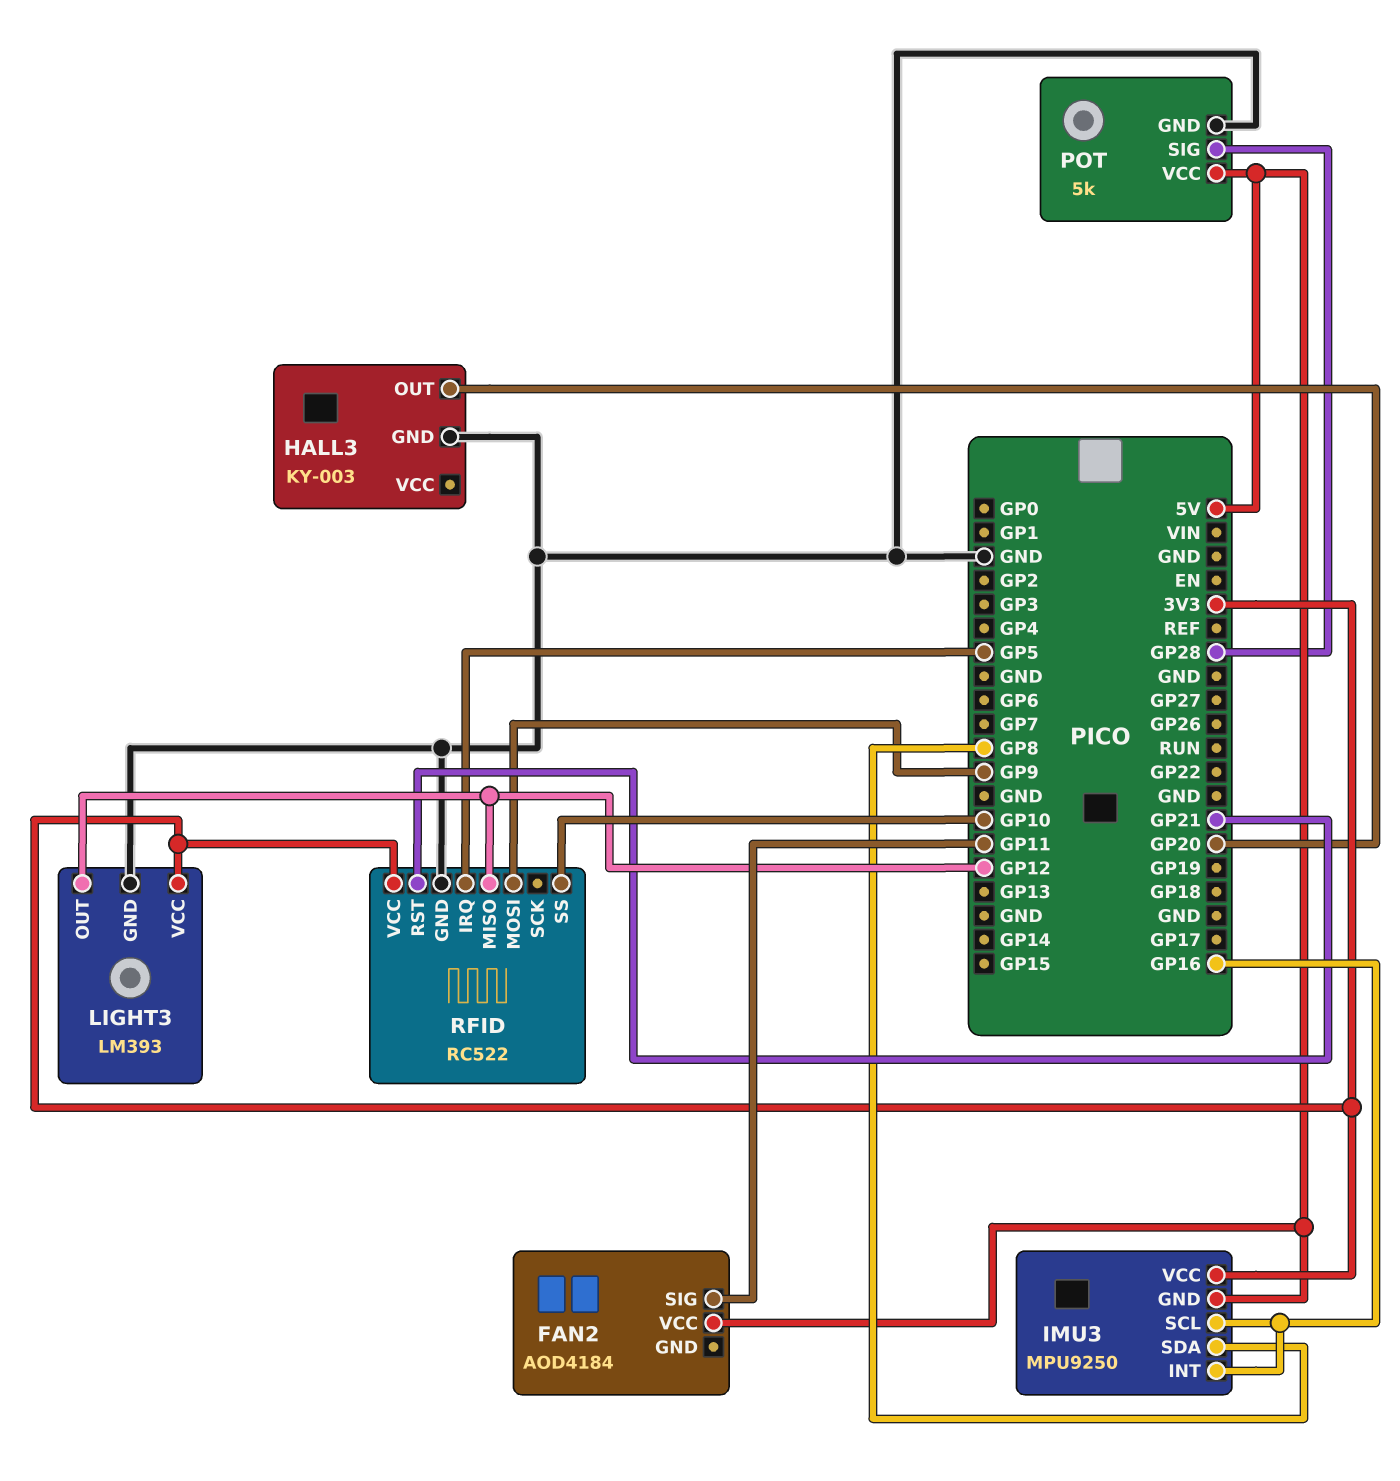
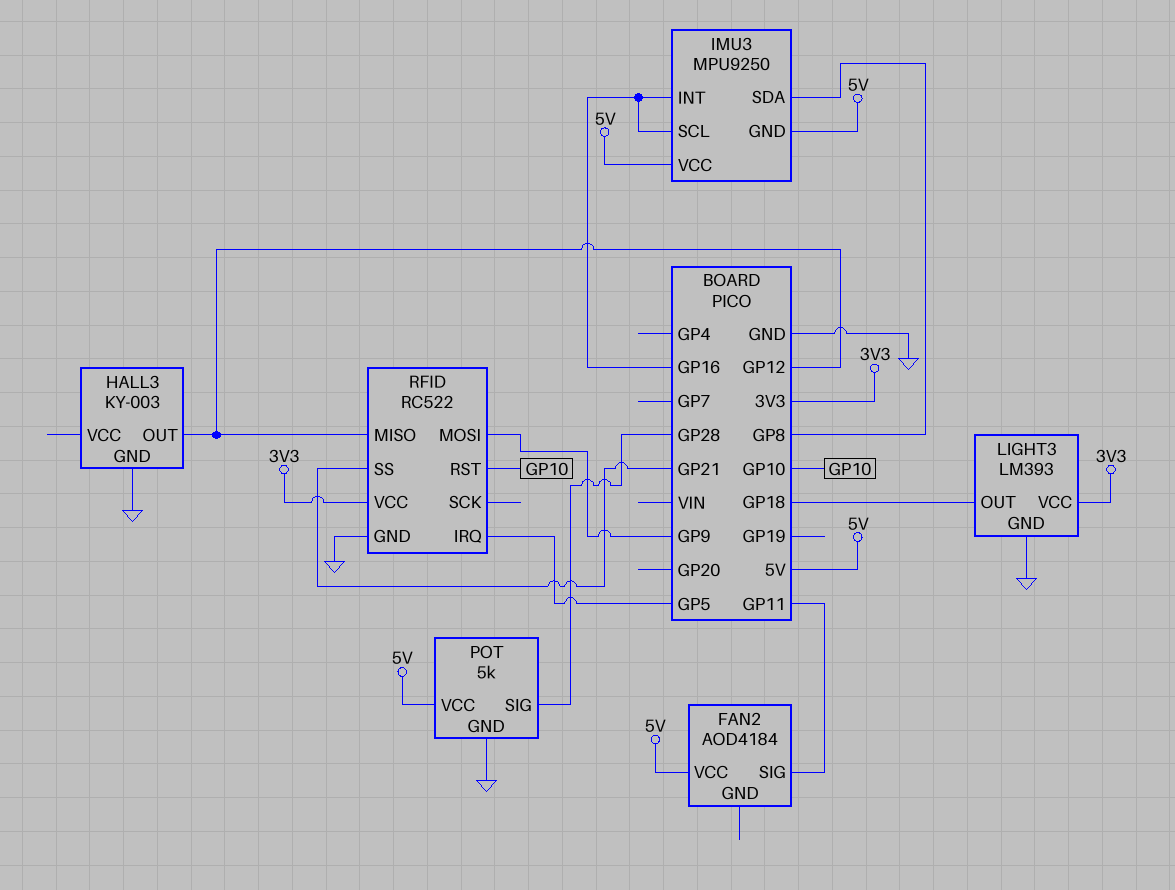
HALL3 pin OUT: GP20 -> GP12
IMU3 pin VCC: 3V3 -> 5V
LIGHT3 pin OUT: GP12 -> GP18
RFID pin RST: GP21 -> GP10
RFID pin SS: GP10 -> GP21

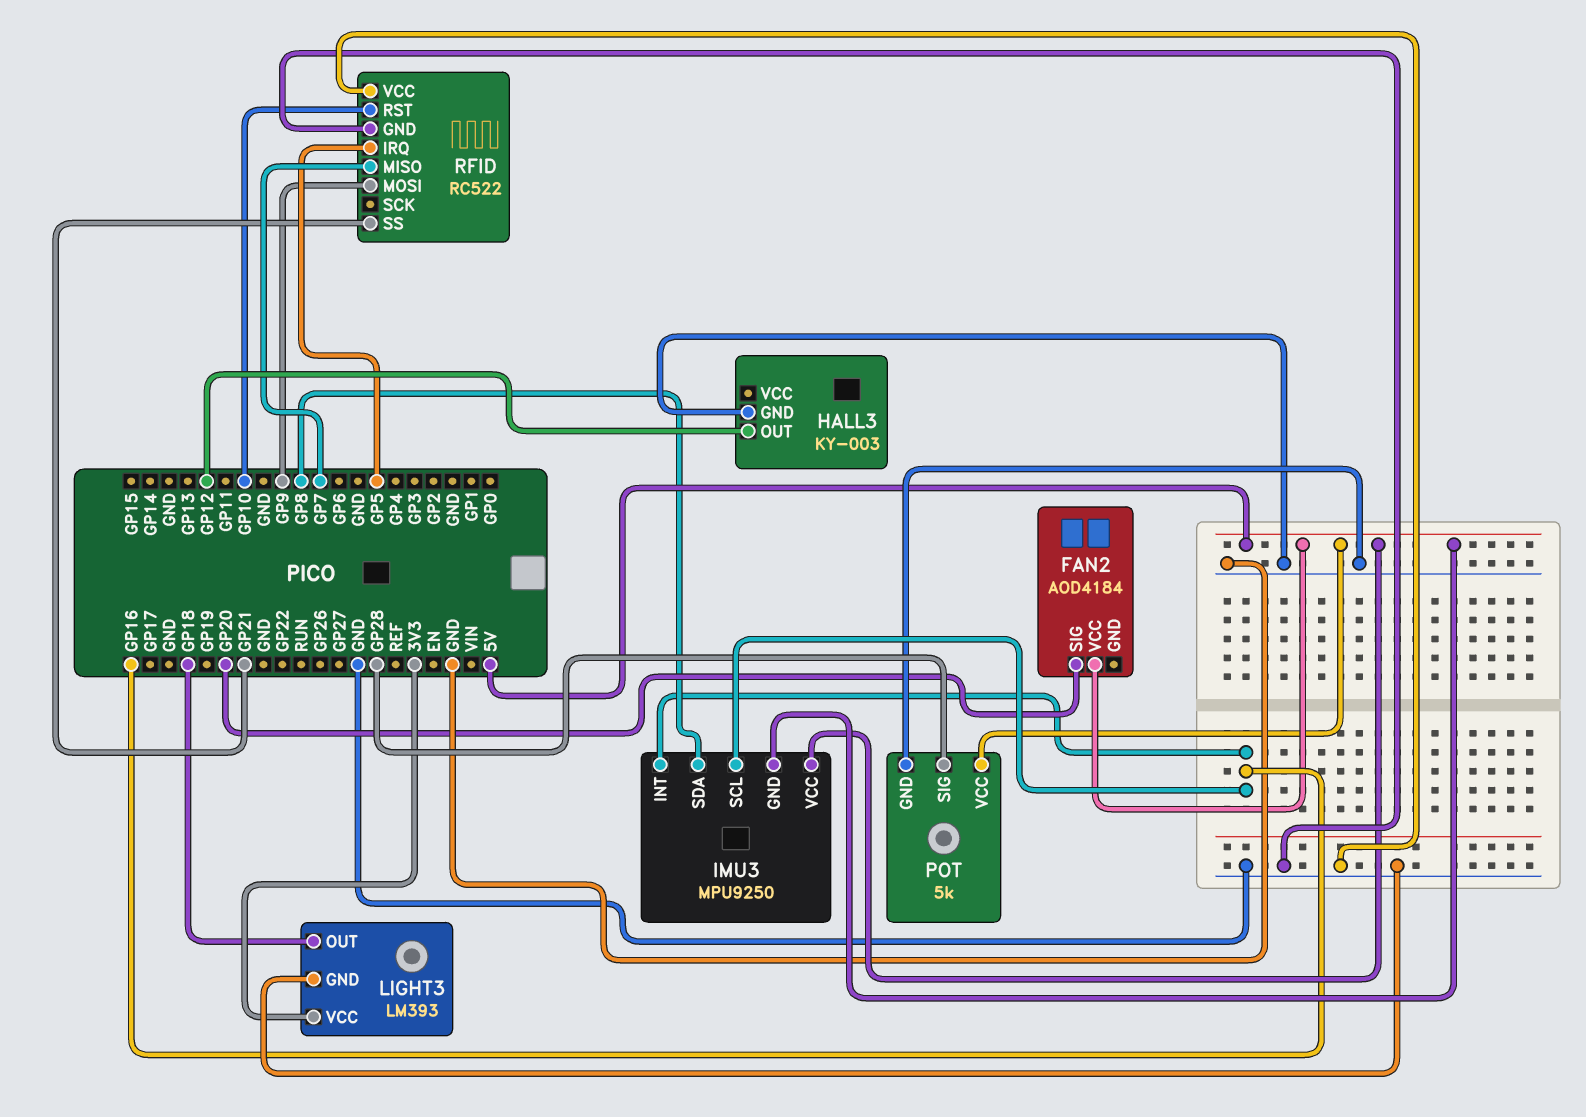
FAN2 pin SIG: GP11 -> GP20
RFID pin MISO: GP12 -> GP7
RFID pin VCC: 3V3 -> GND

